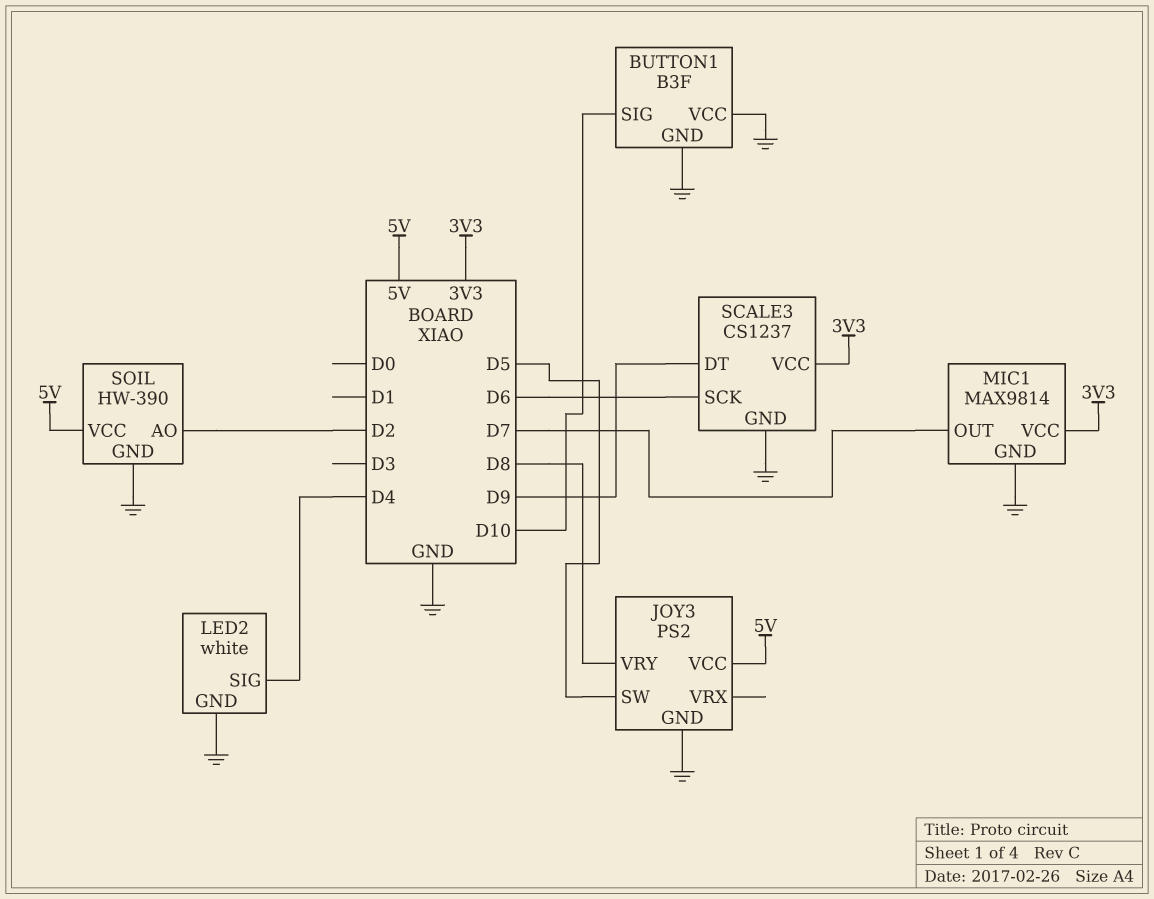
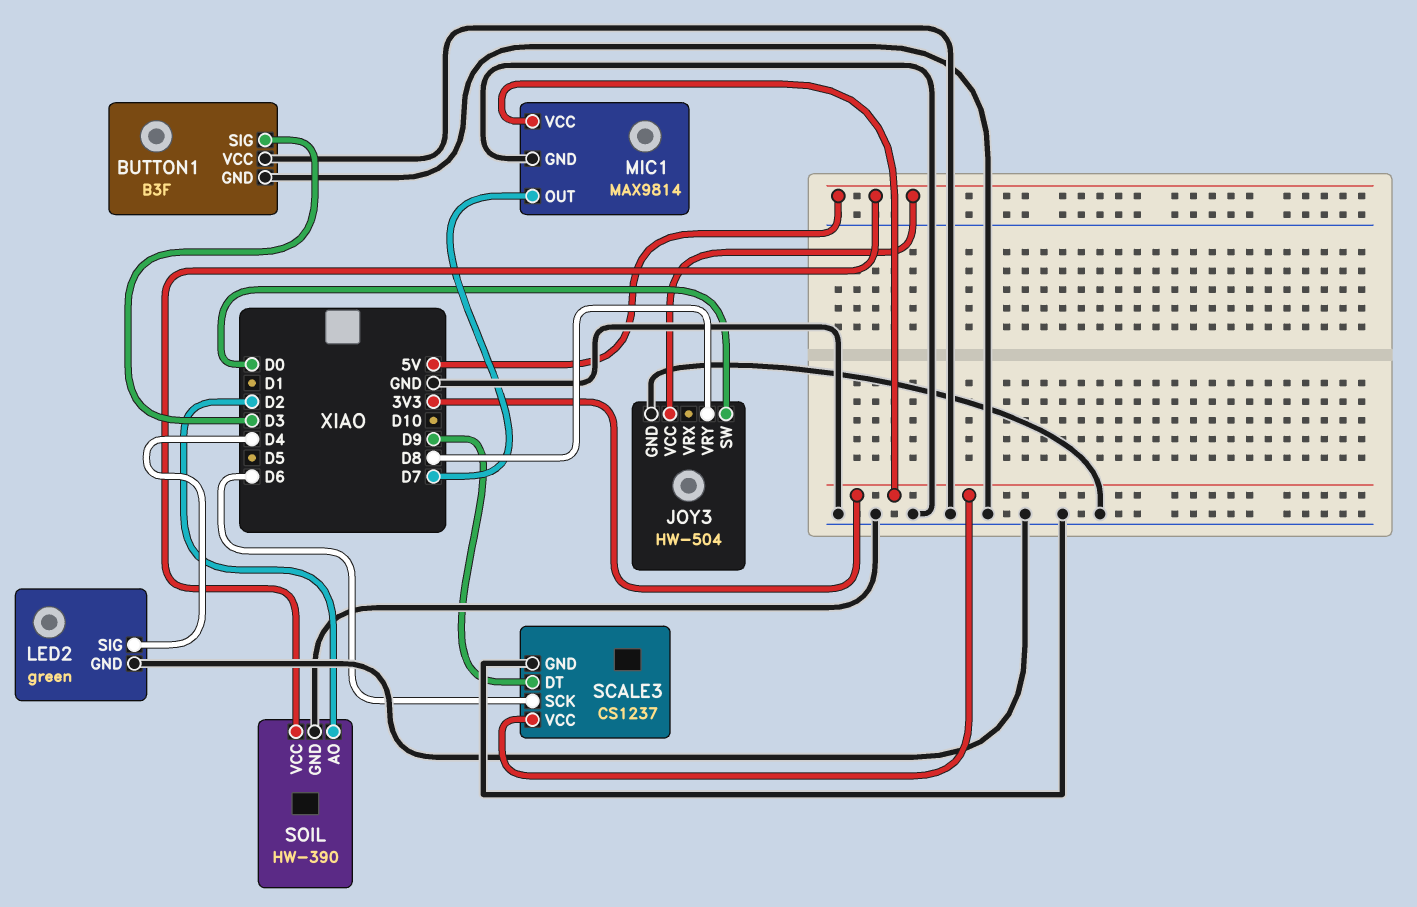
BUTTON1 pin SIG: D10 -> D3
JOY3: PS2 -> HW-504
JOY3 pin SW: D5 -> D0
LED2: white -> green

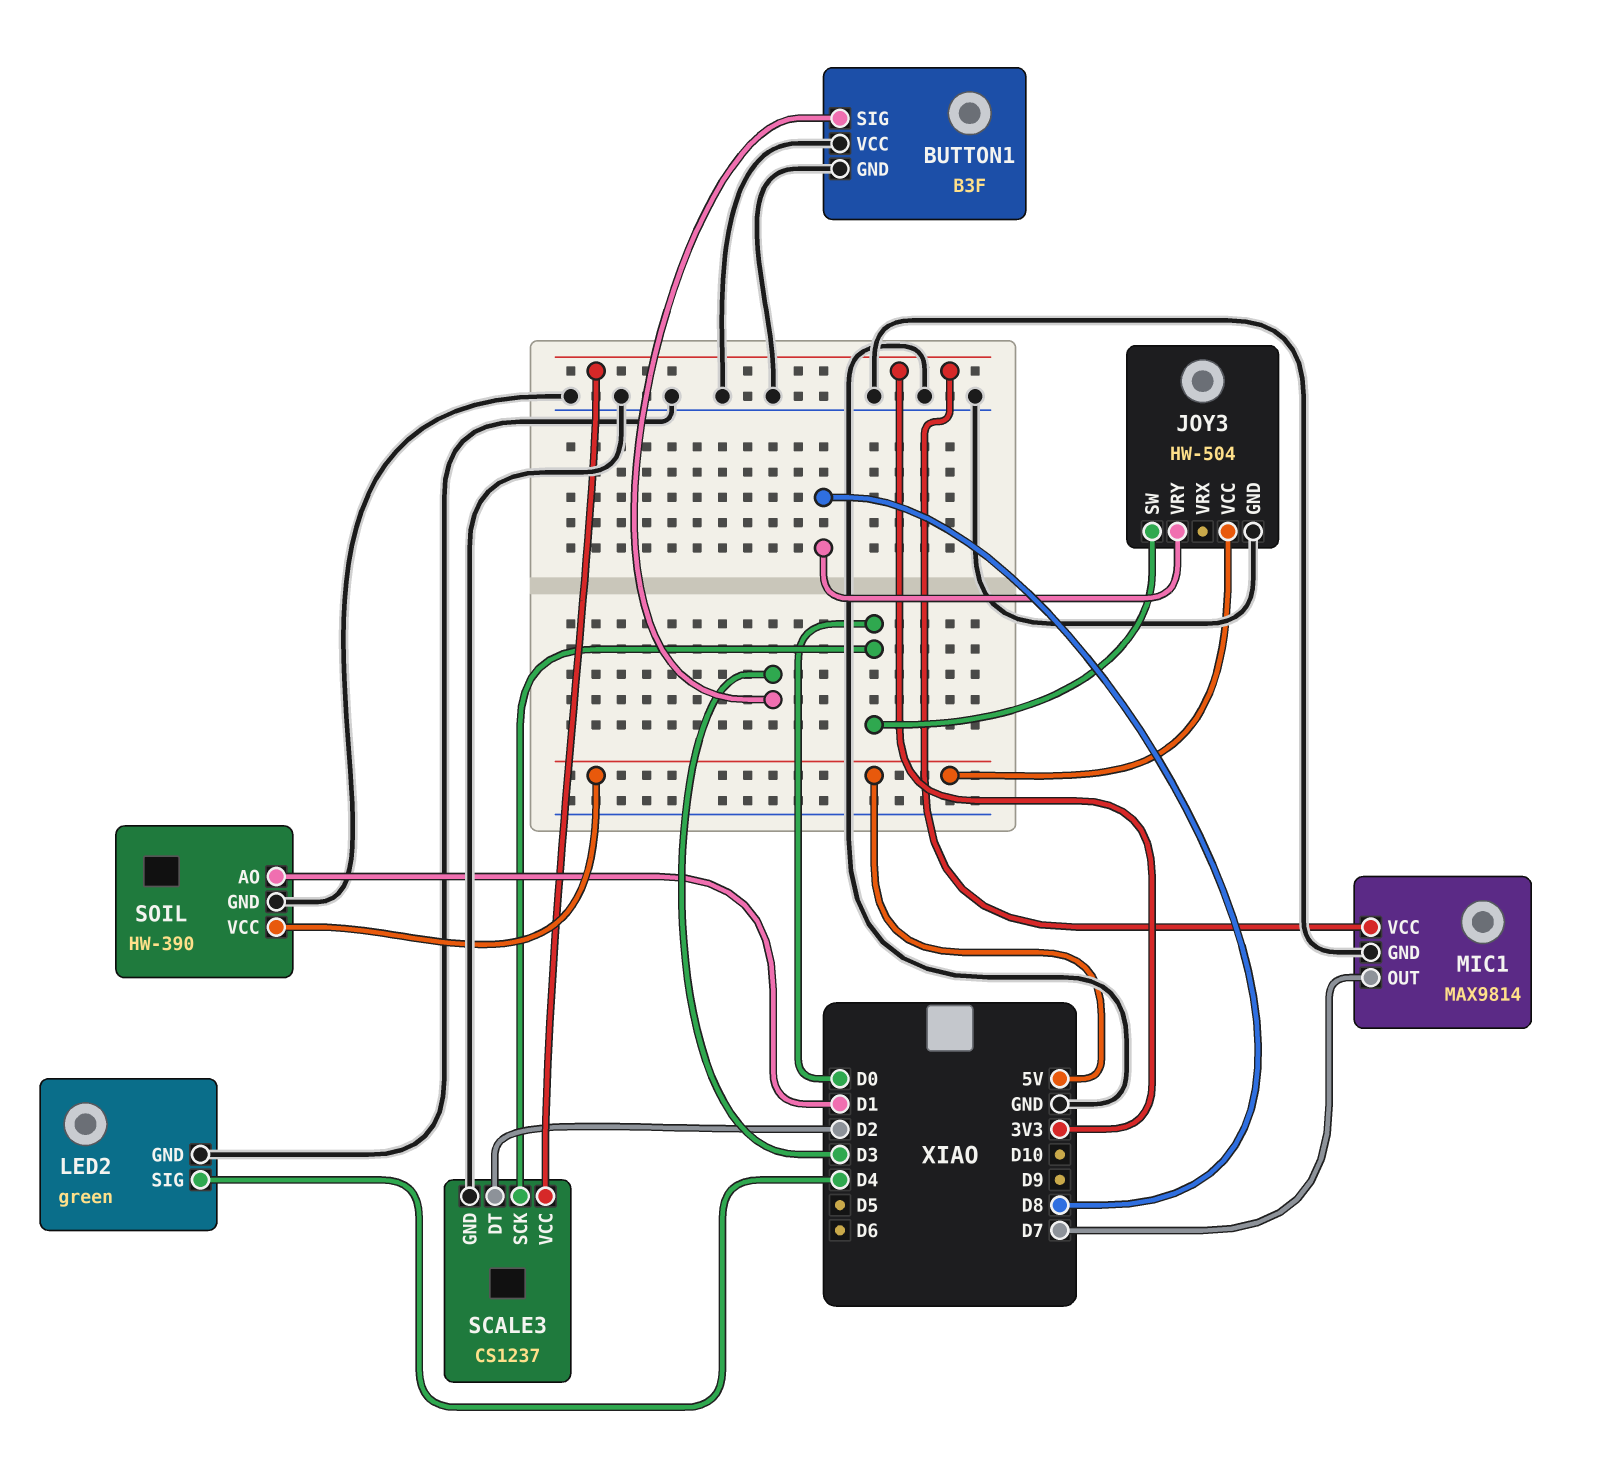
SCALE3 pin DT: D9 -> D2
SCALE3 pin SCK: D6 -> D0
SOIL pin AO: D2 -> D1

